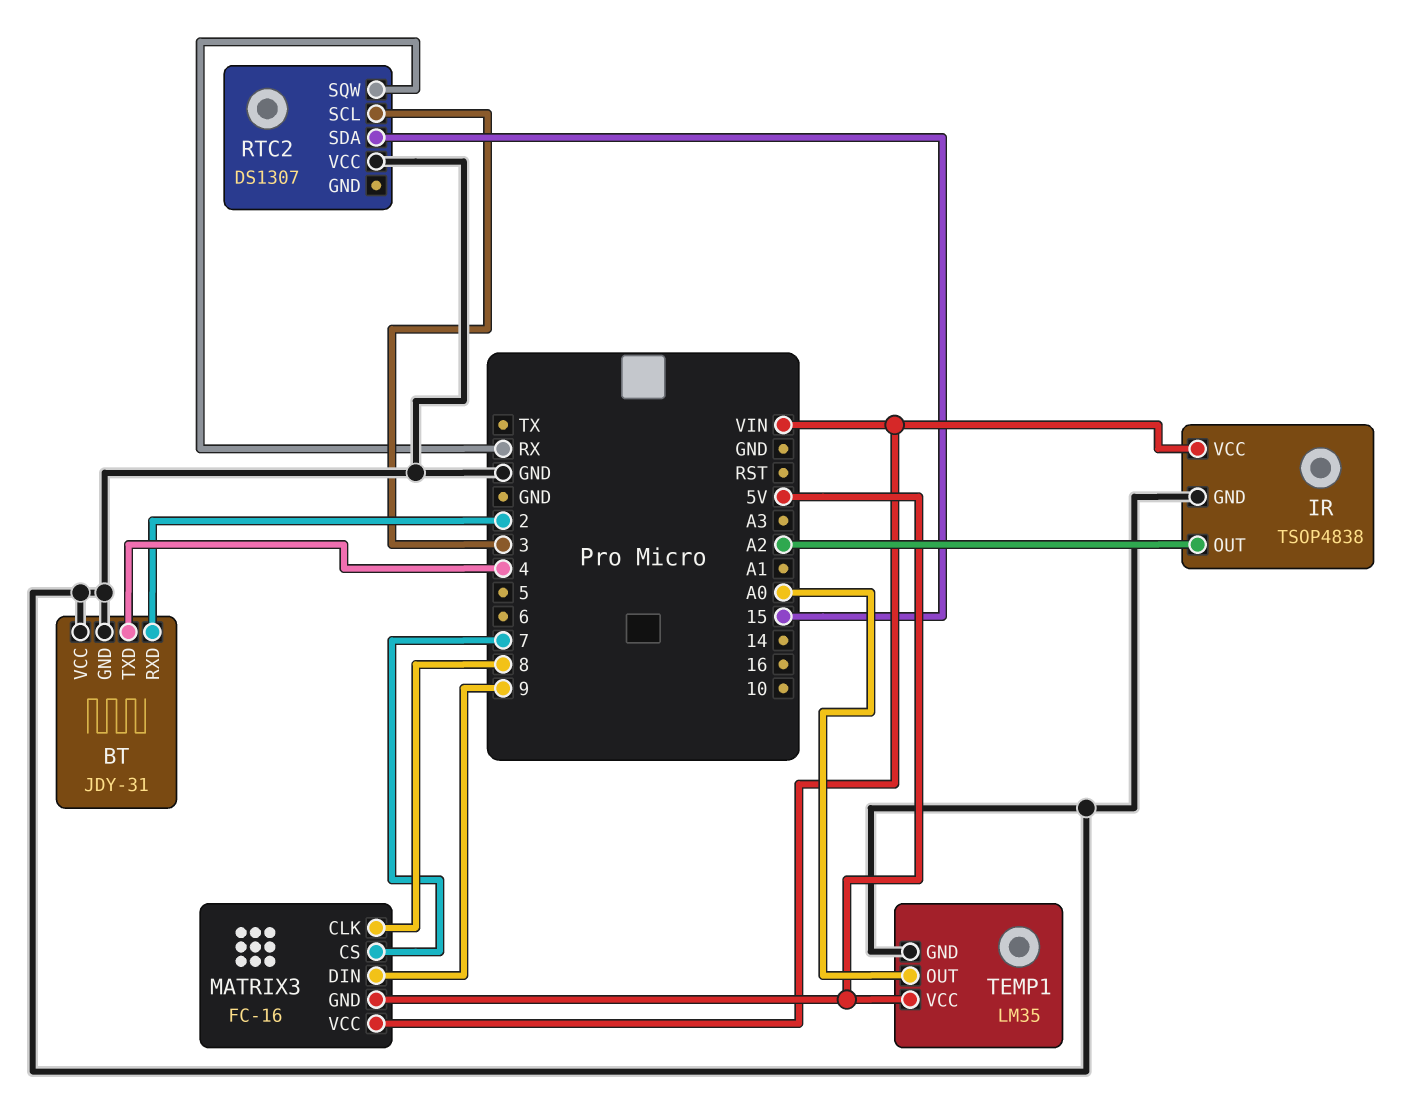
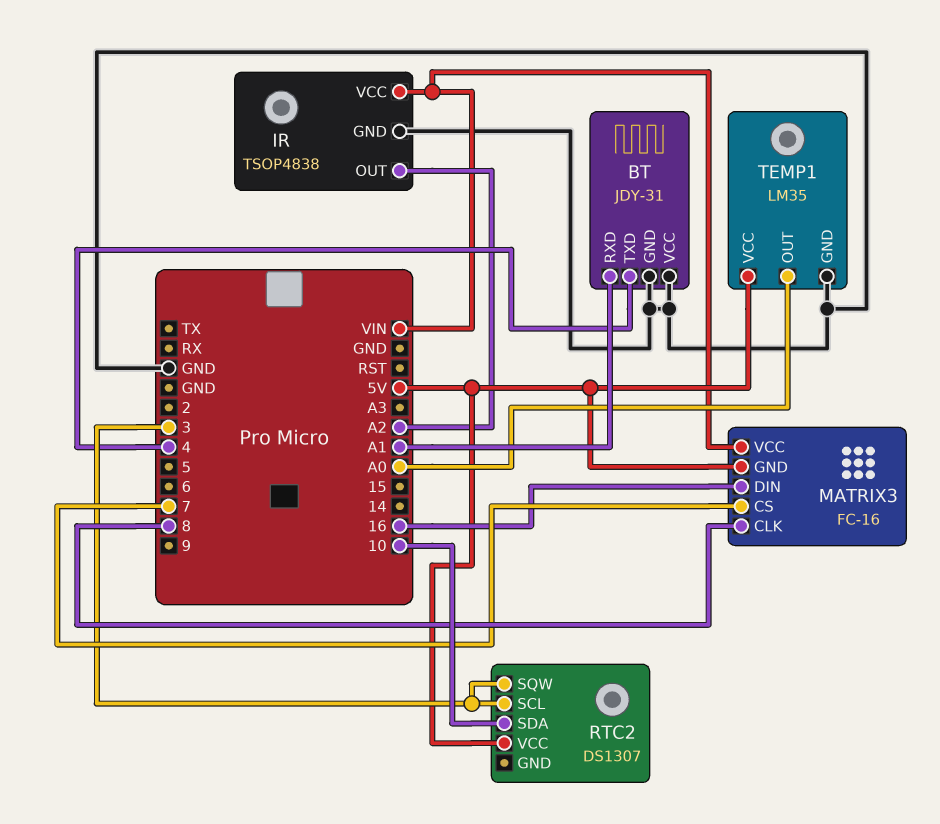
BT pin RXD: 2 -> A1
MATRIX3 pin DIN: 9 -> 16
RTC2 pin SDA: 15 -> 10
RTC2 pin SQW: RX -> 3
RTC2 pin VCC: GND -> 5V

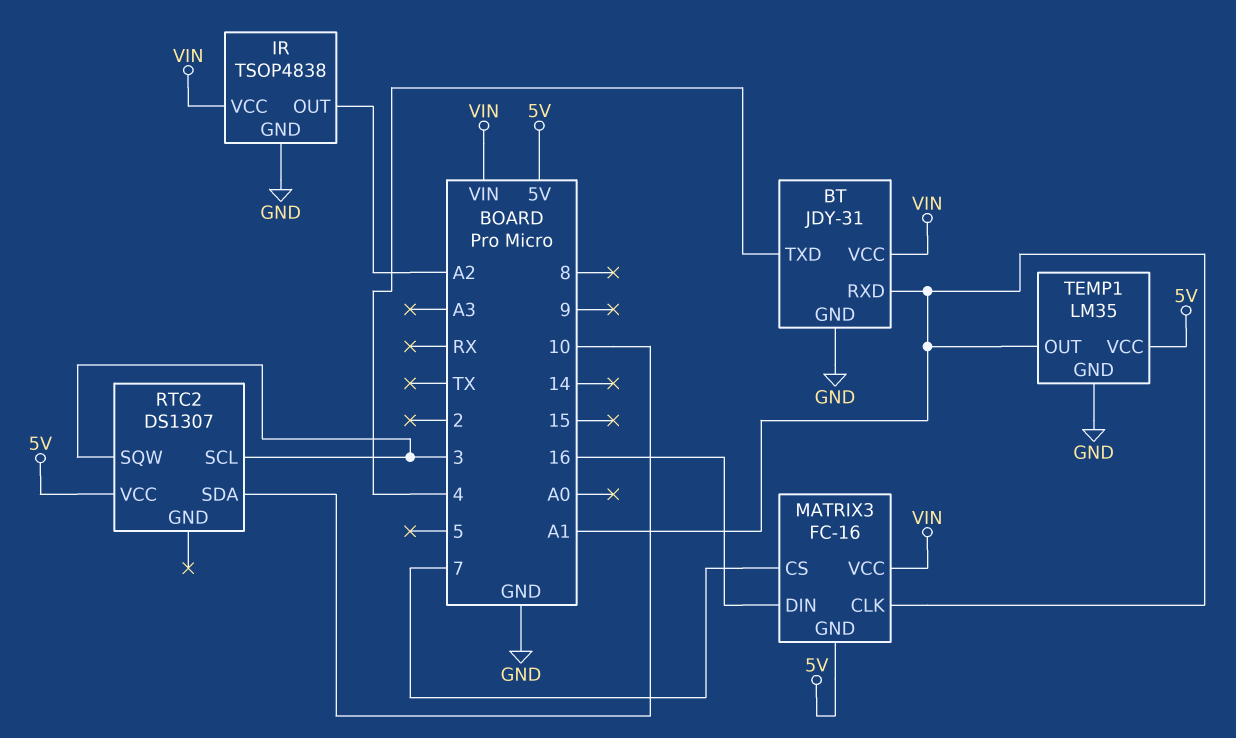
BT pin VCC: GND -> VIN
MATRIX3 pin CLK: 8 -> A1
TEMP1 pin OUT: A0 -> A1

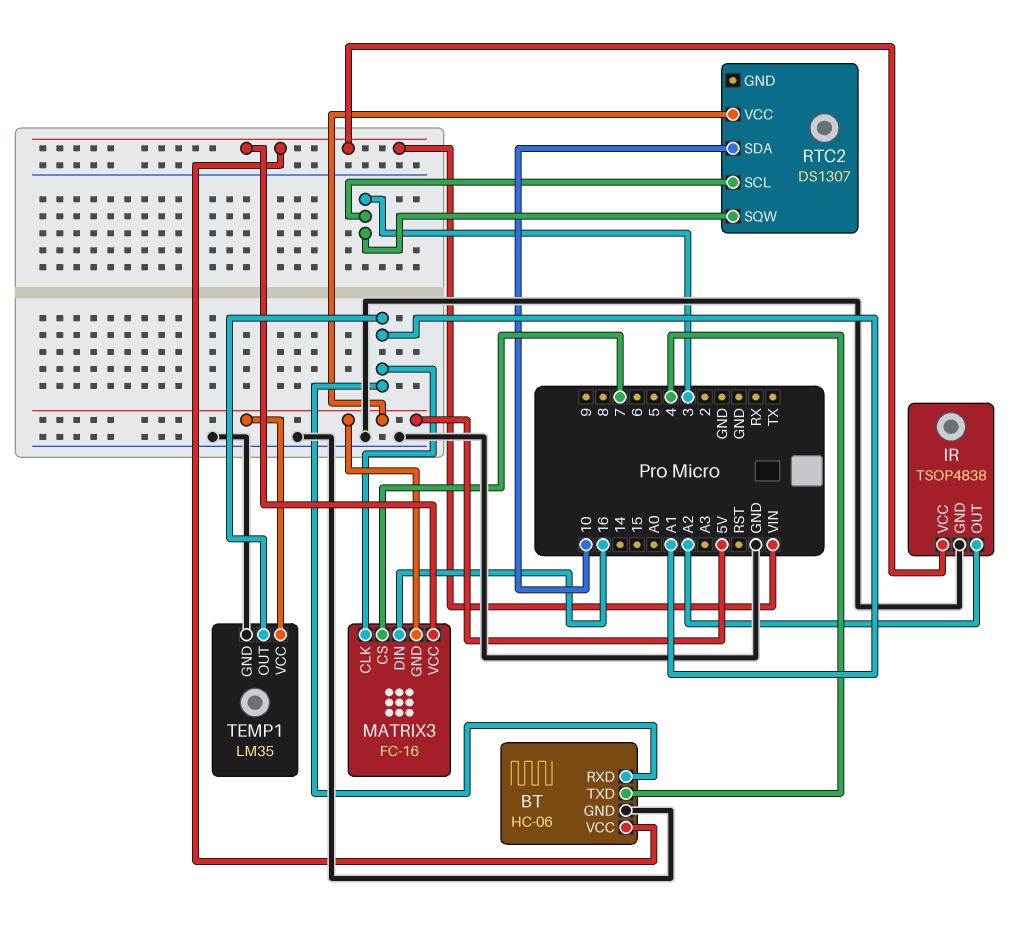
BT: JDY-31 -> HC-06

